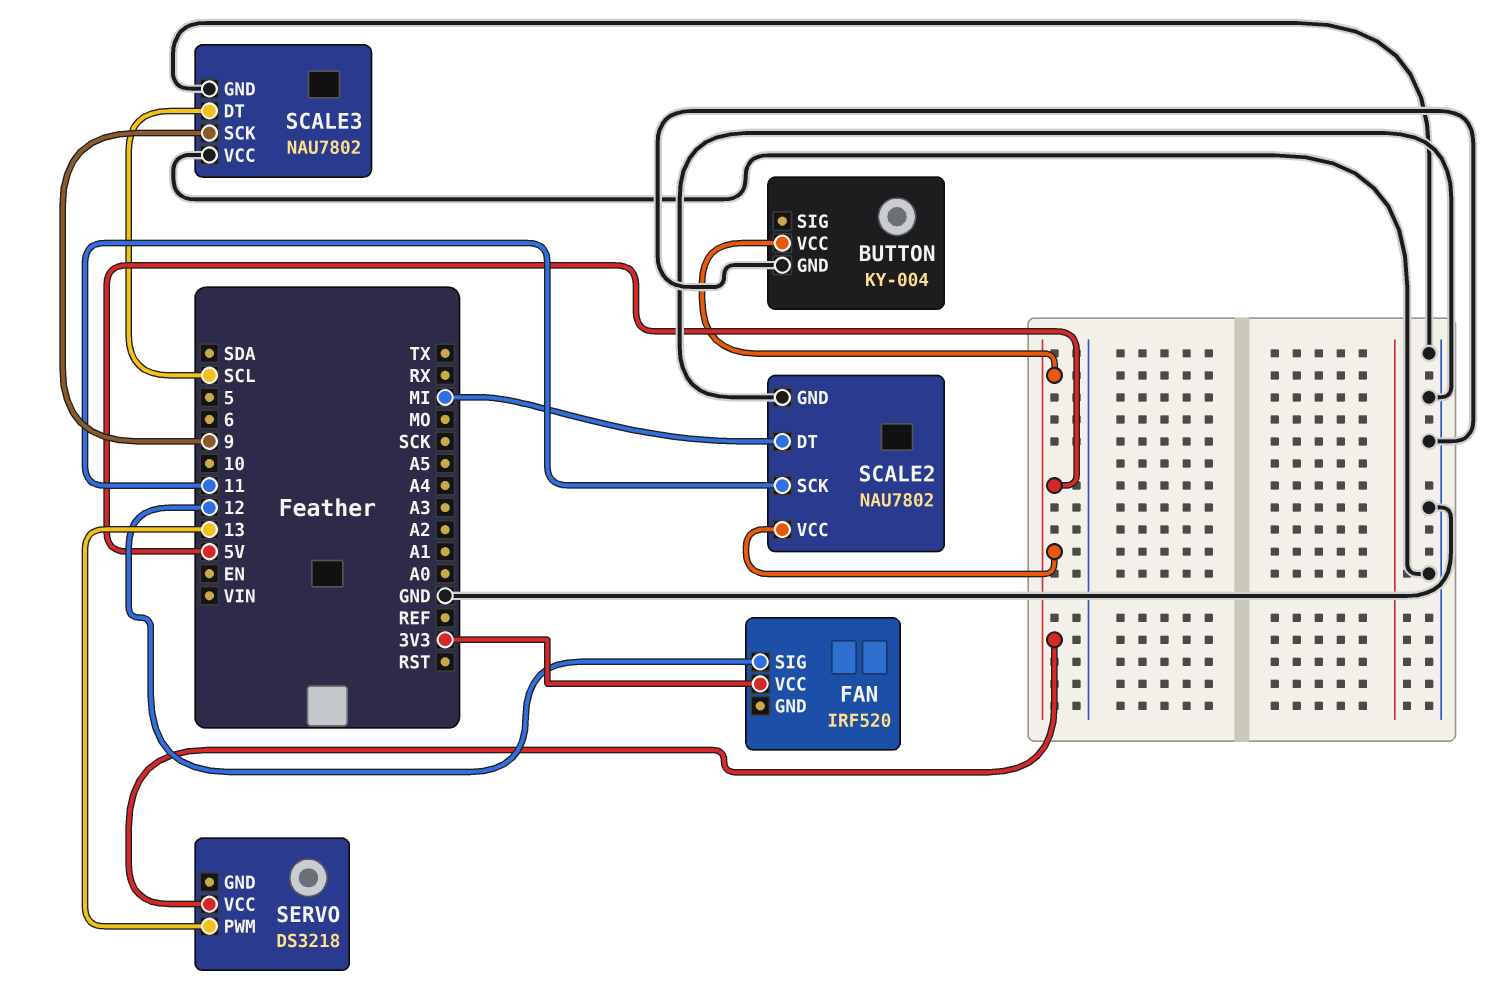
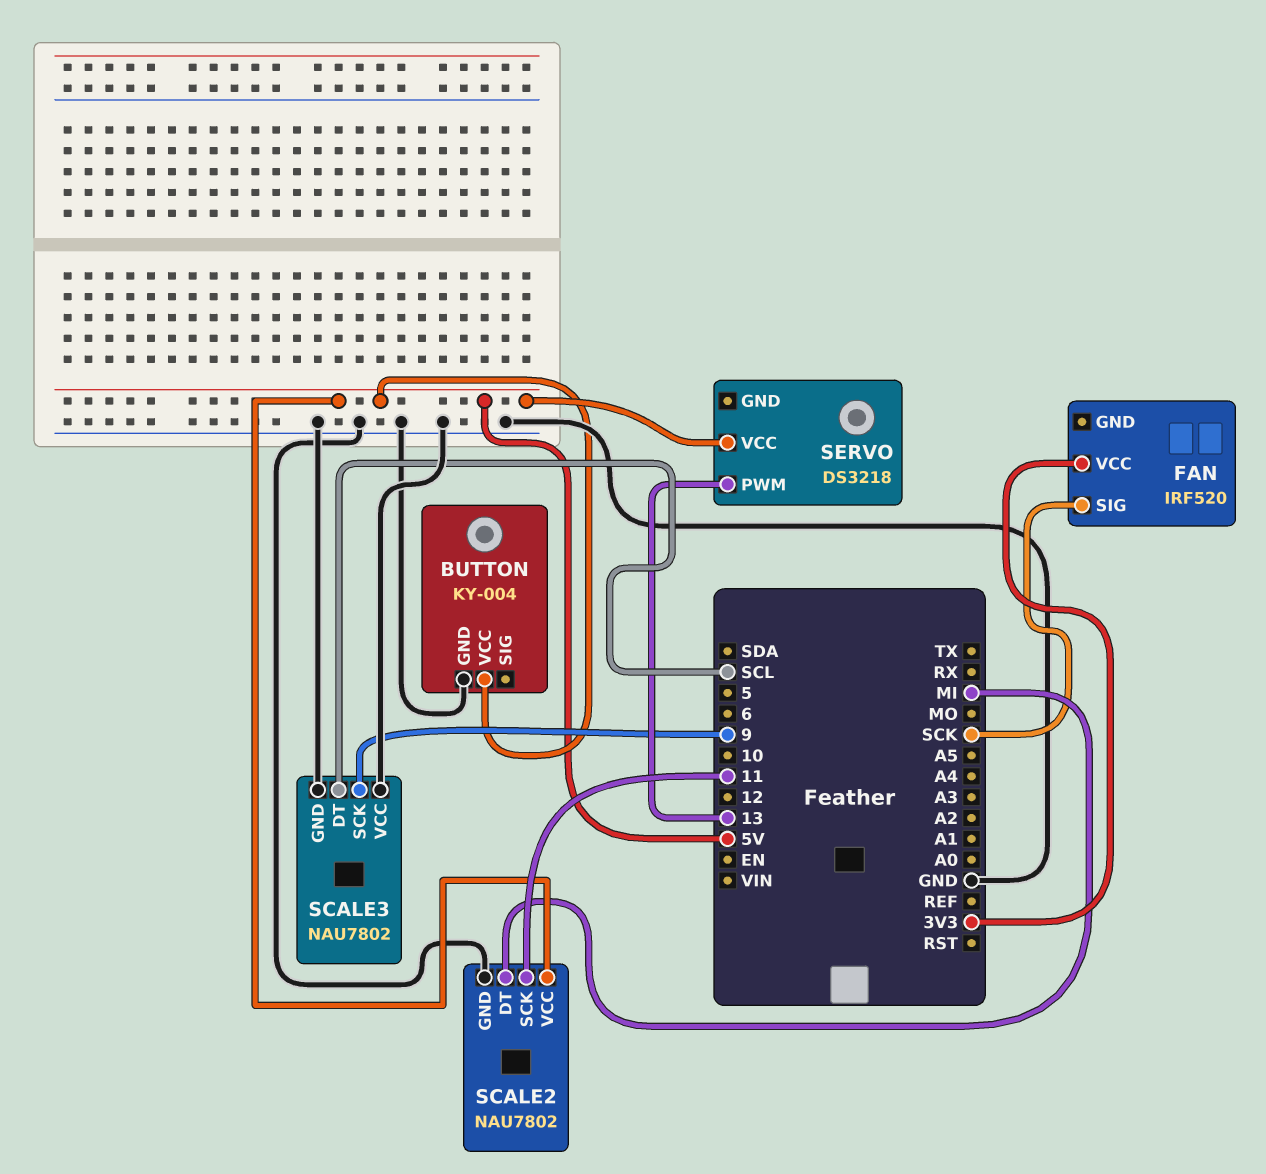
FAN pin SIG: 12 -> SCK

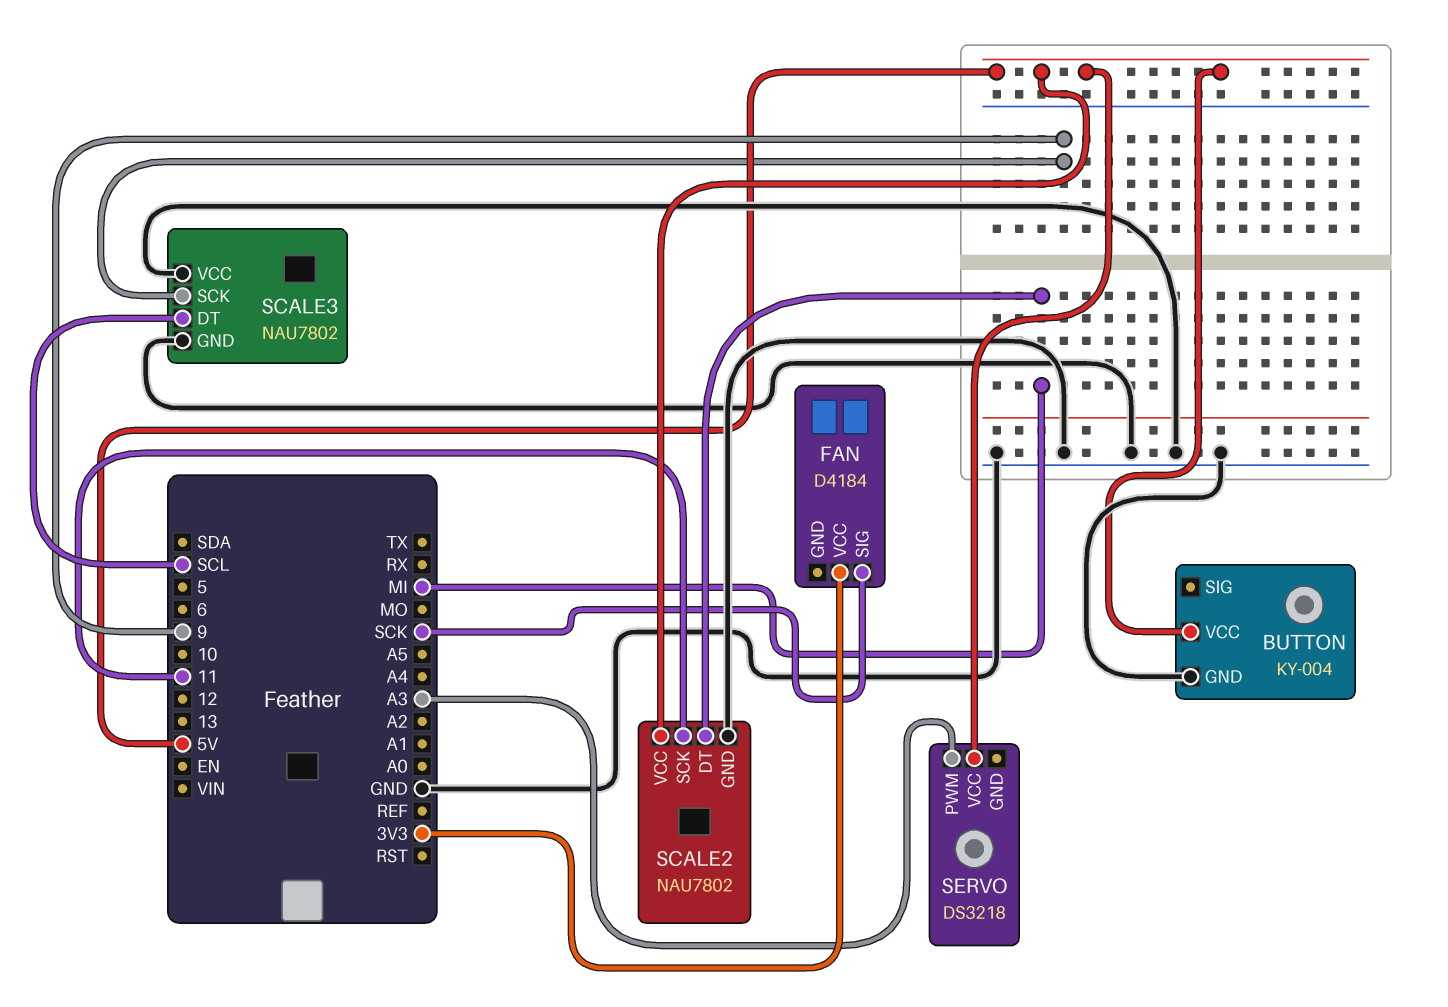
FAN: IRF520 -> D4184
SERVO pin PWM: 13 -> A3

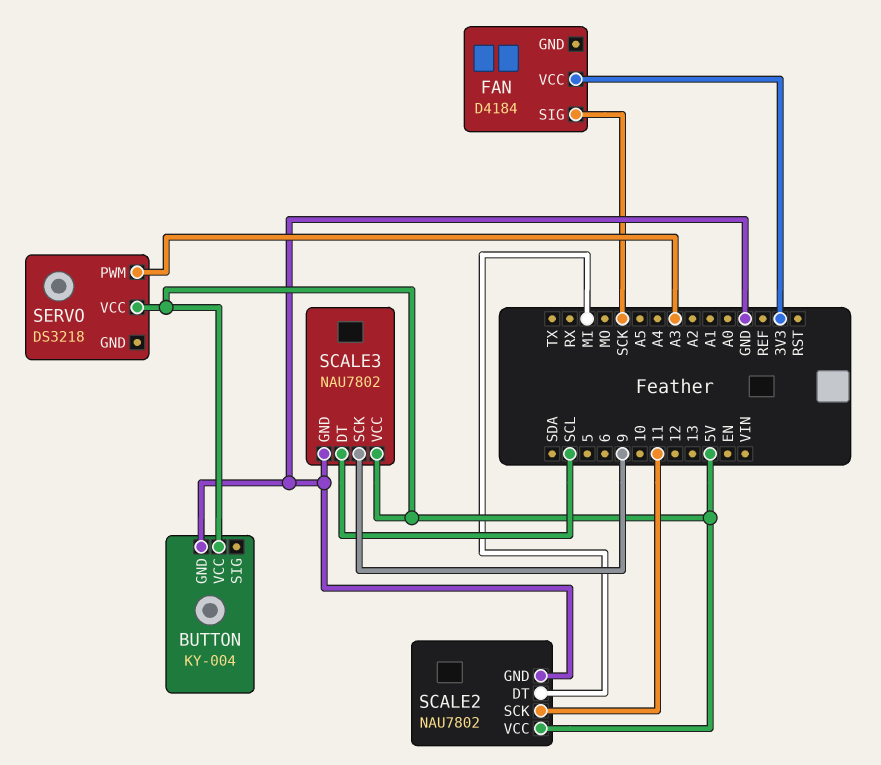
SCALE3 pin VCC: GND -> 5V

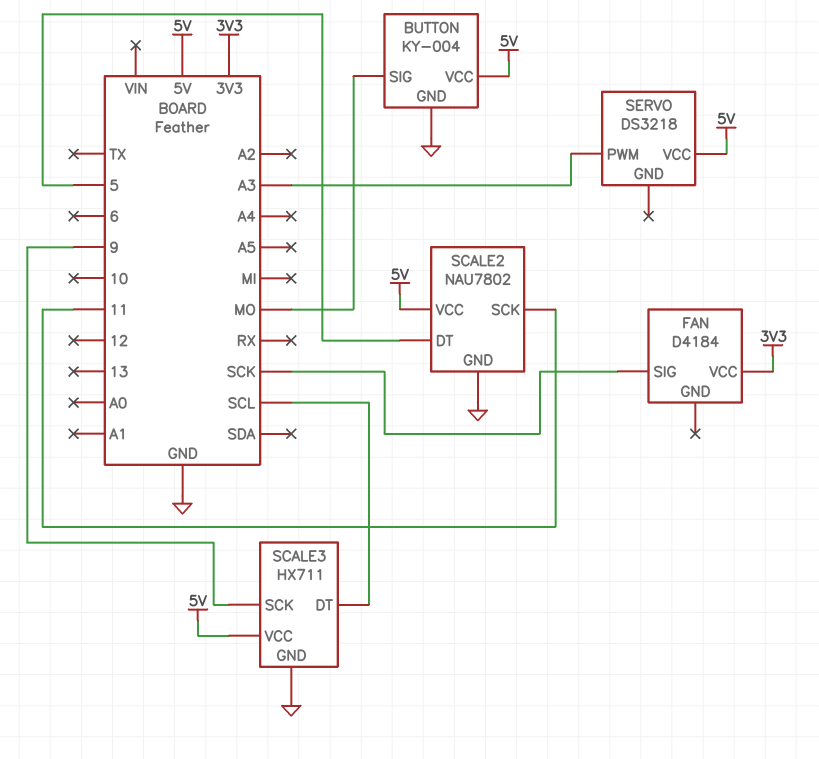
BUTTON pin SIG: none -> MO
SCALE2 pin DT: MI -> 5
SCALE3: NAU7802 -> HX711

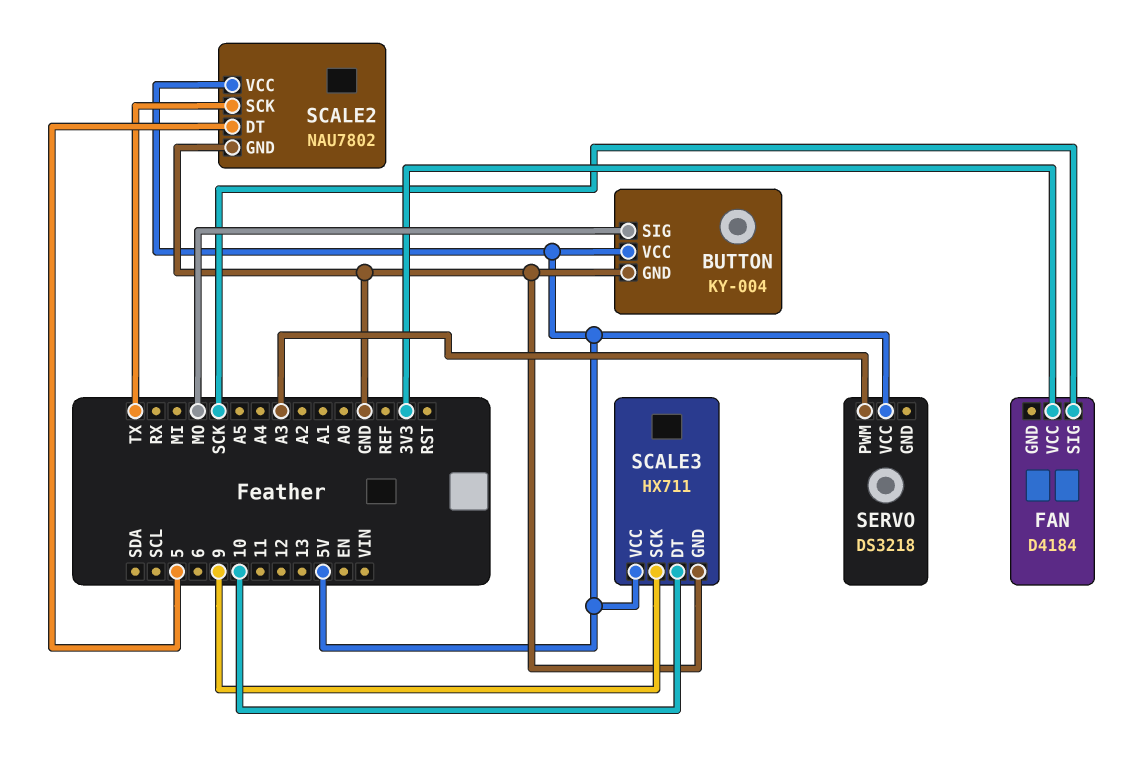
SCALE2 pin SCK: 11 -> TX
SCALE3 pin DT: SCL -> 10

